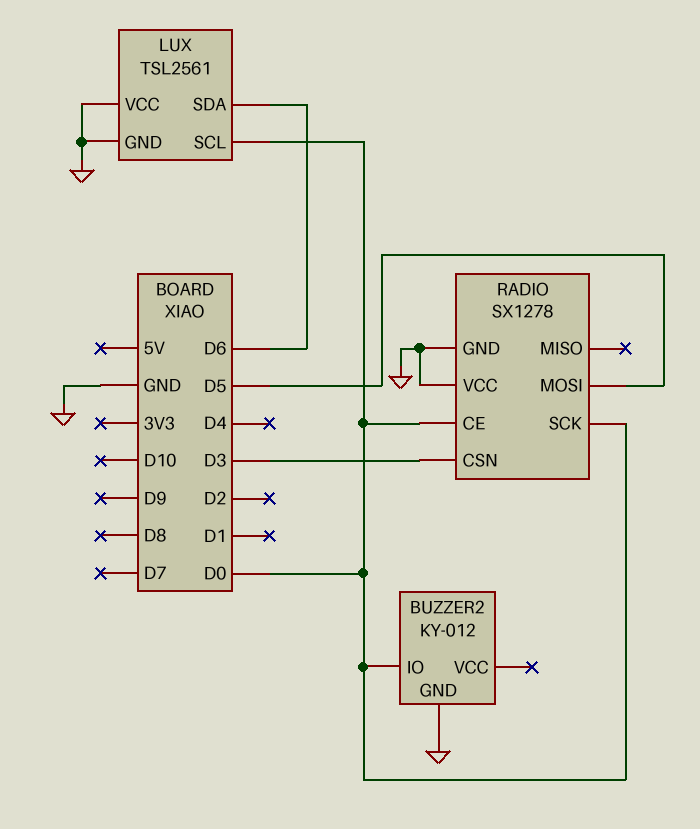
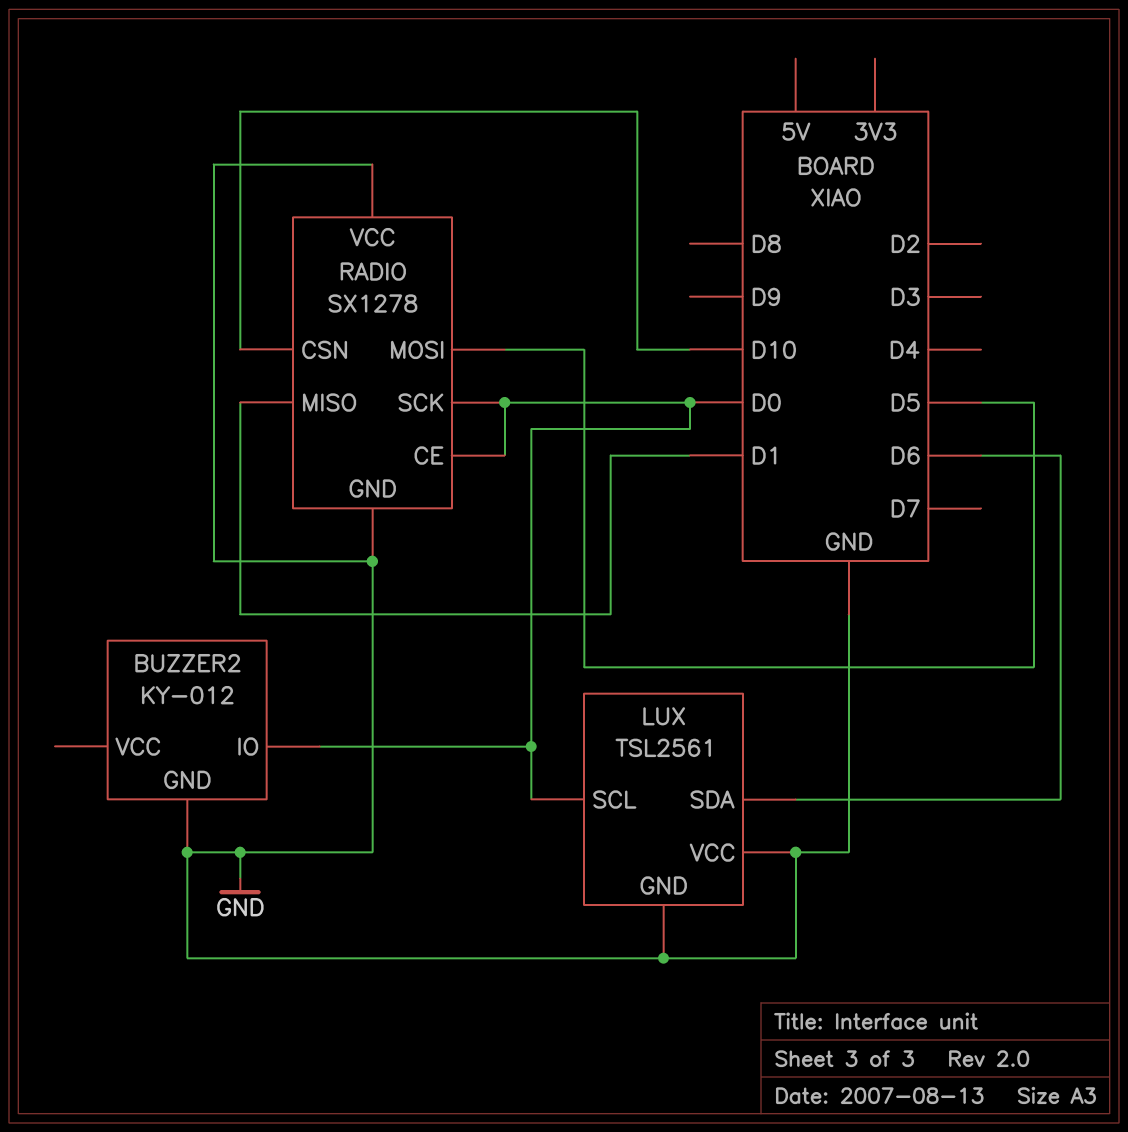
RADIO pin CSN: D3 -> D10
RADIO pin MISO: none -> D1

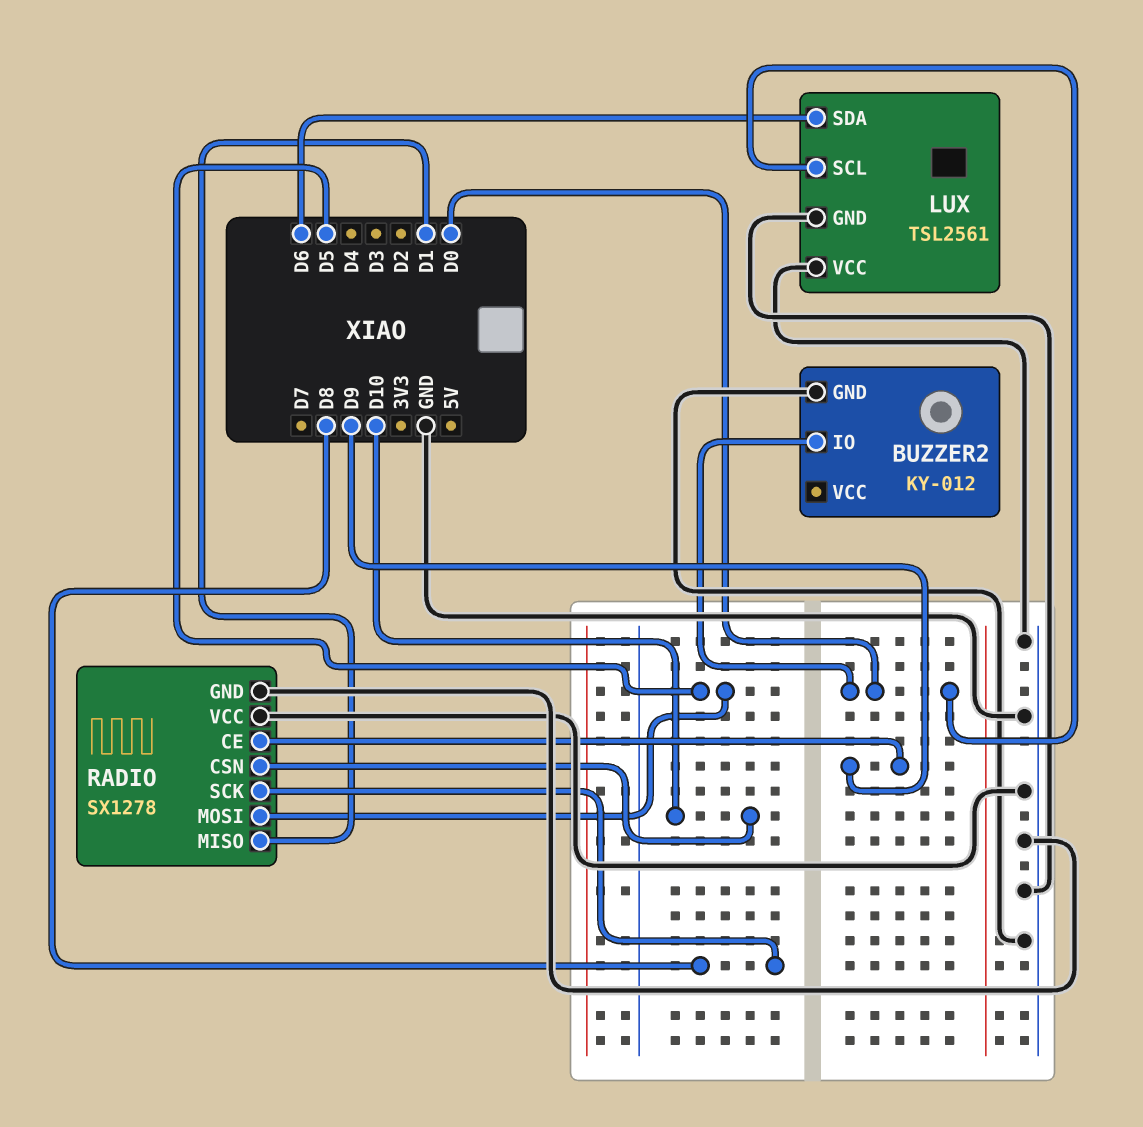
RADIO pin CE: D0 -> D9
RADIO pin SCK: D0 -> D8

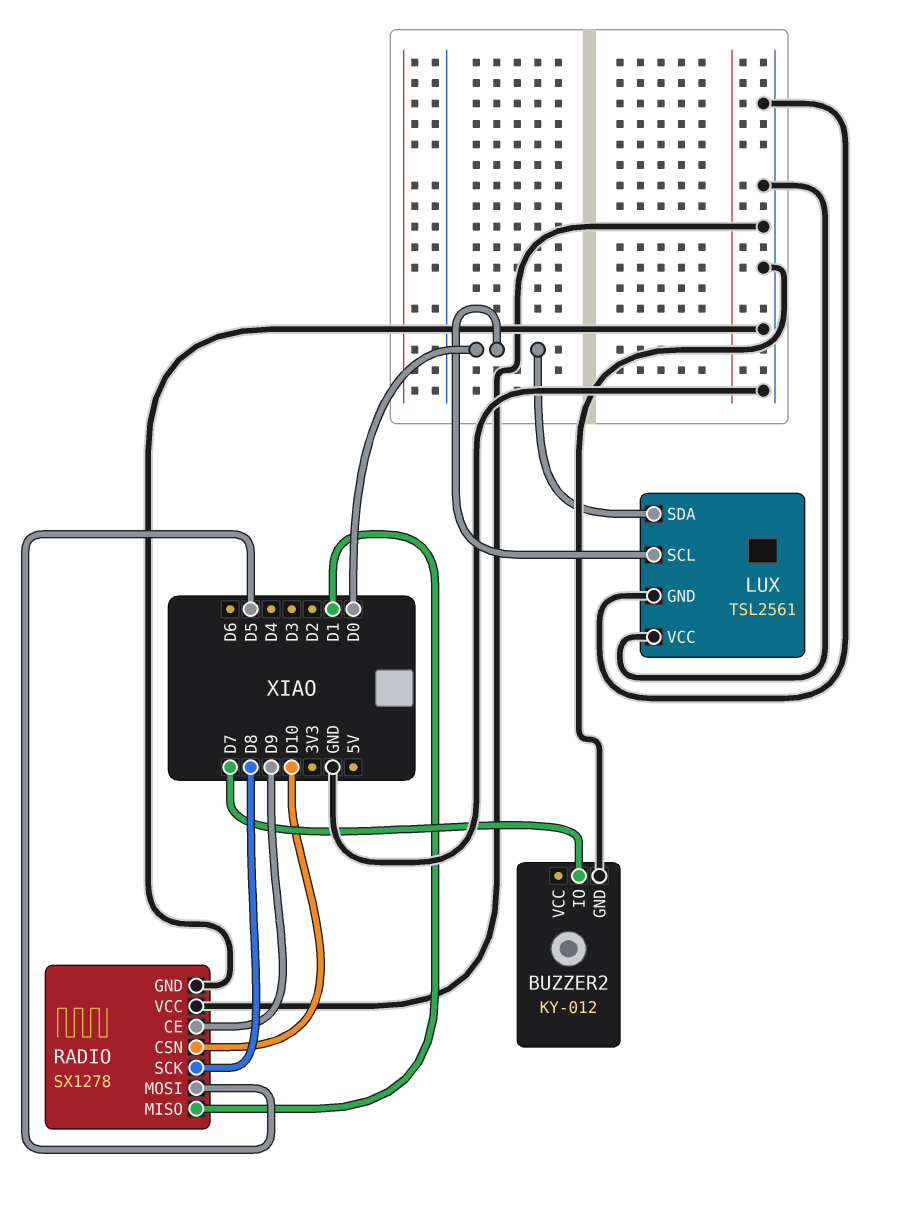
BUZZER2 pin IO: D0 -> D7
LUX pin SDA: D6 -> D0

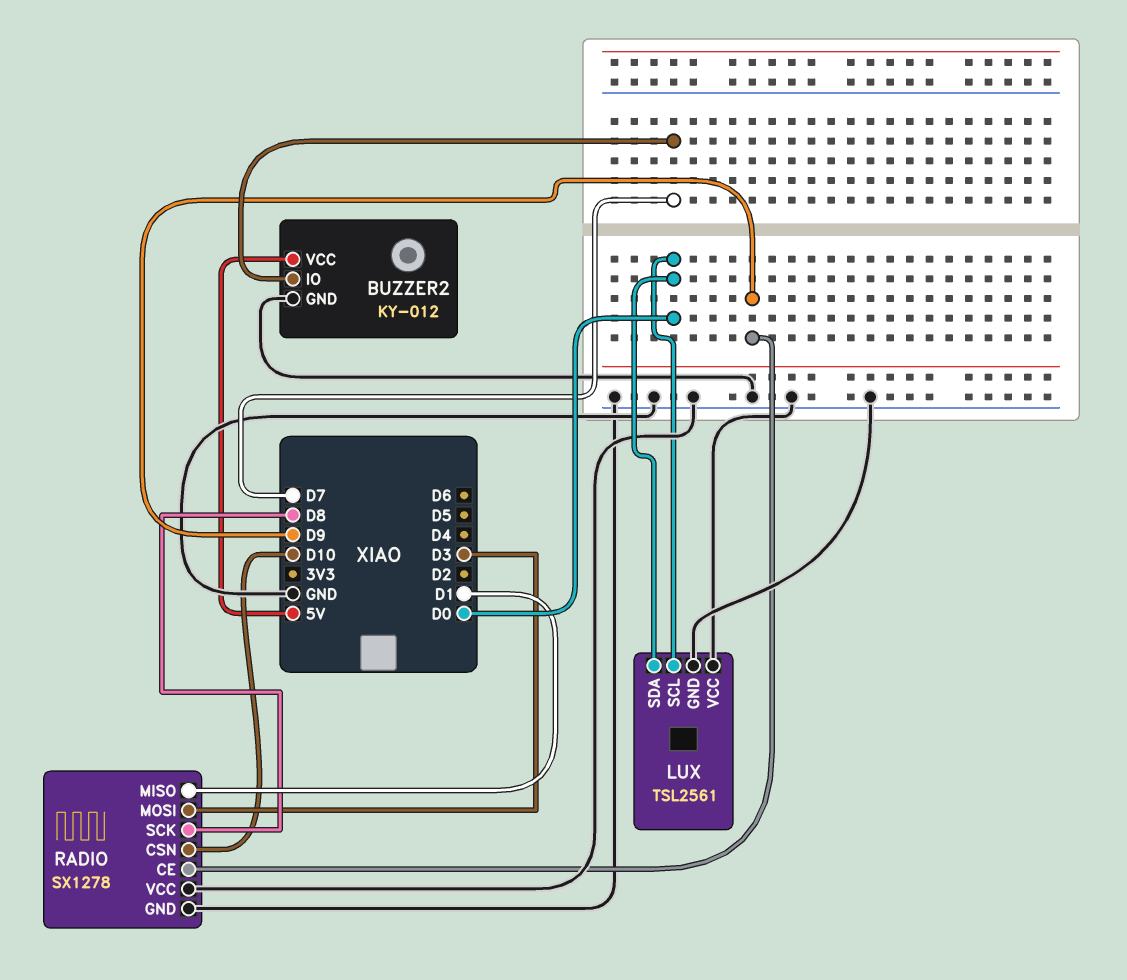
BUZZER2 pin VCC: none -> 5V
RADIO pin MOSI: D5 -> D3

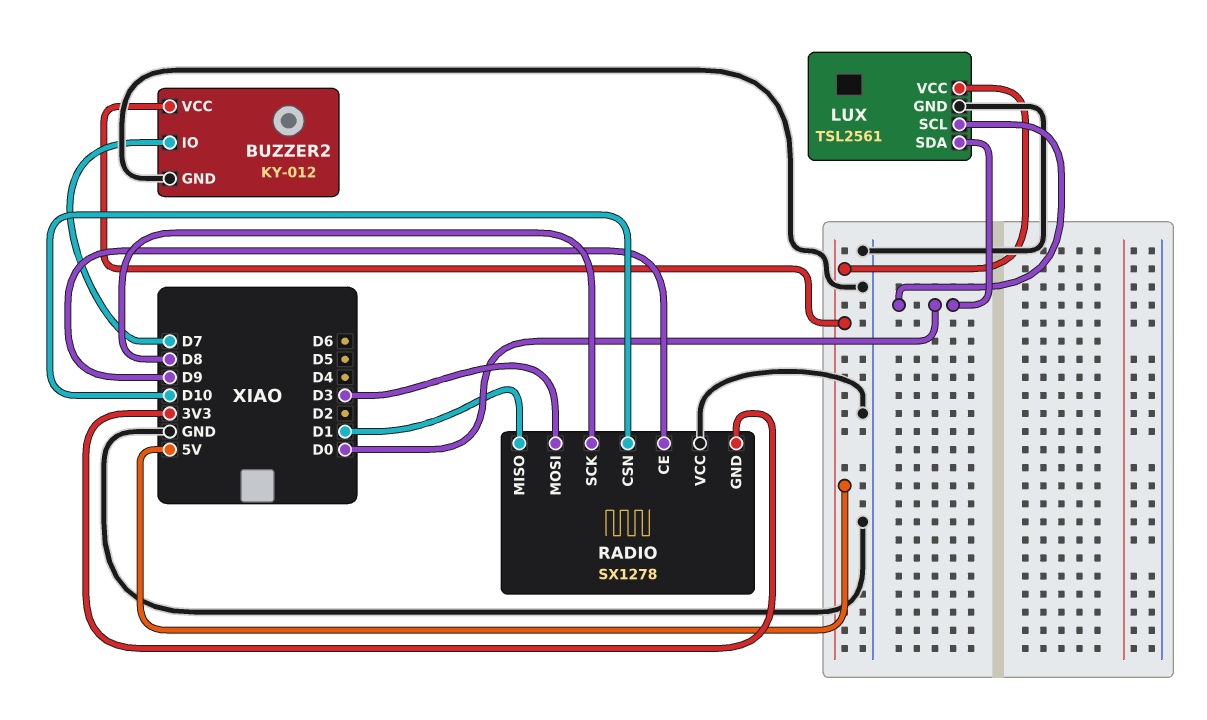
LUX pin VCC: GND -> 5V
RADIO pin GND: GND -> 3V3

